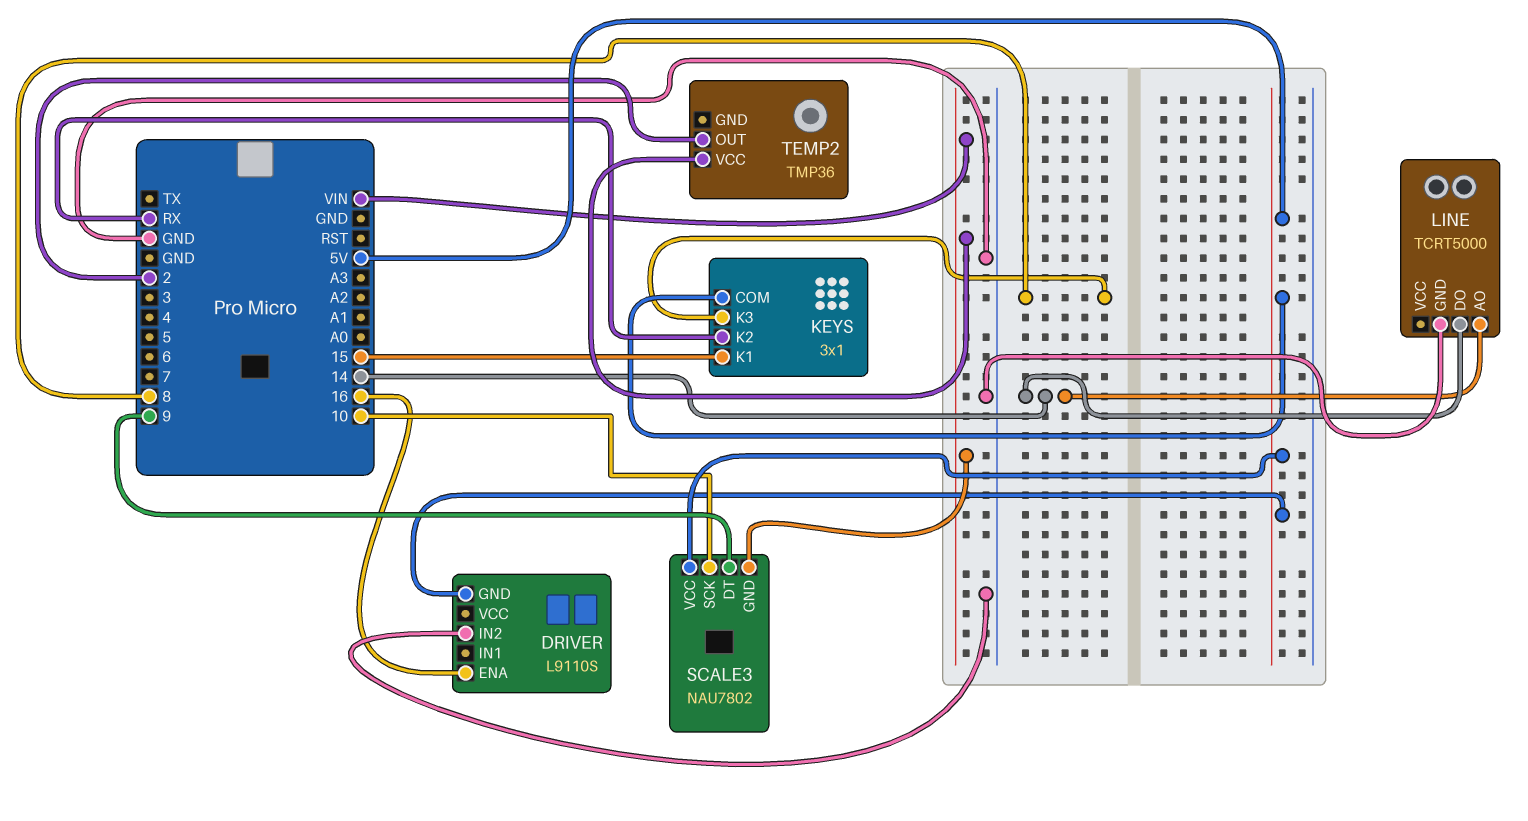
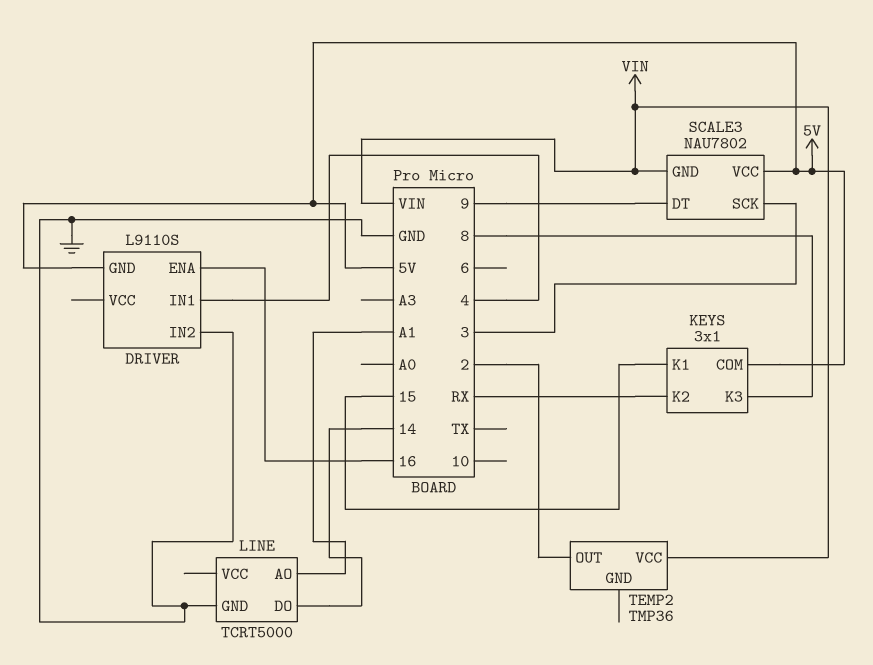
DRIVER pin IN1: none -> 4
LINE pin AO: 14 -> A1
SCALE3 pin SCK: 10 -> 3

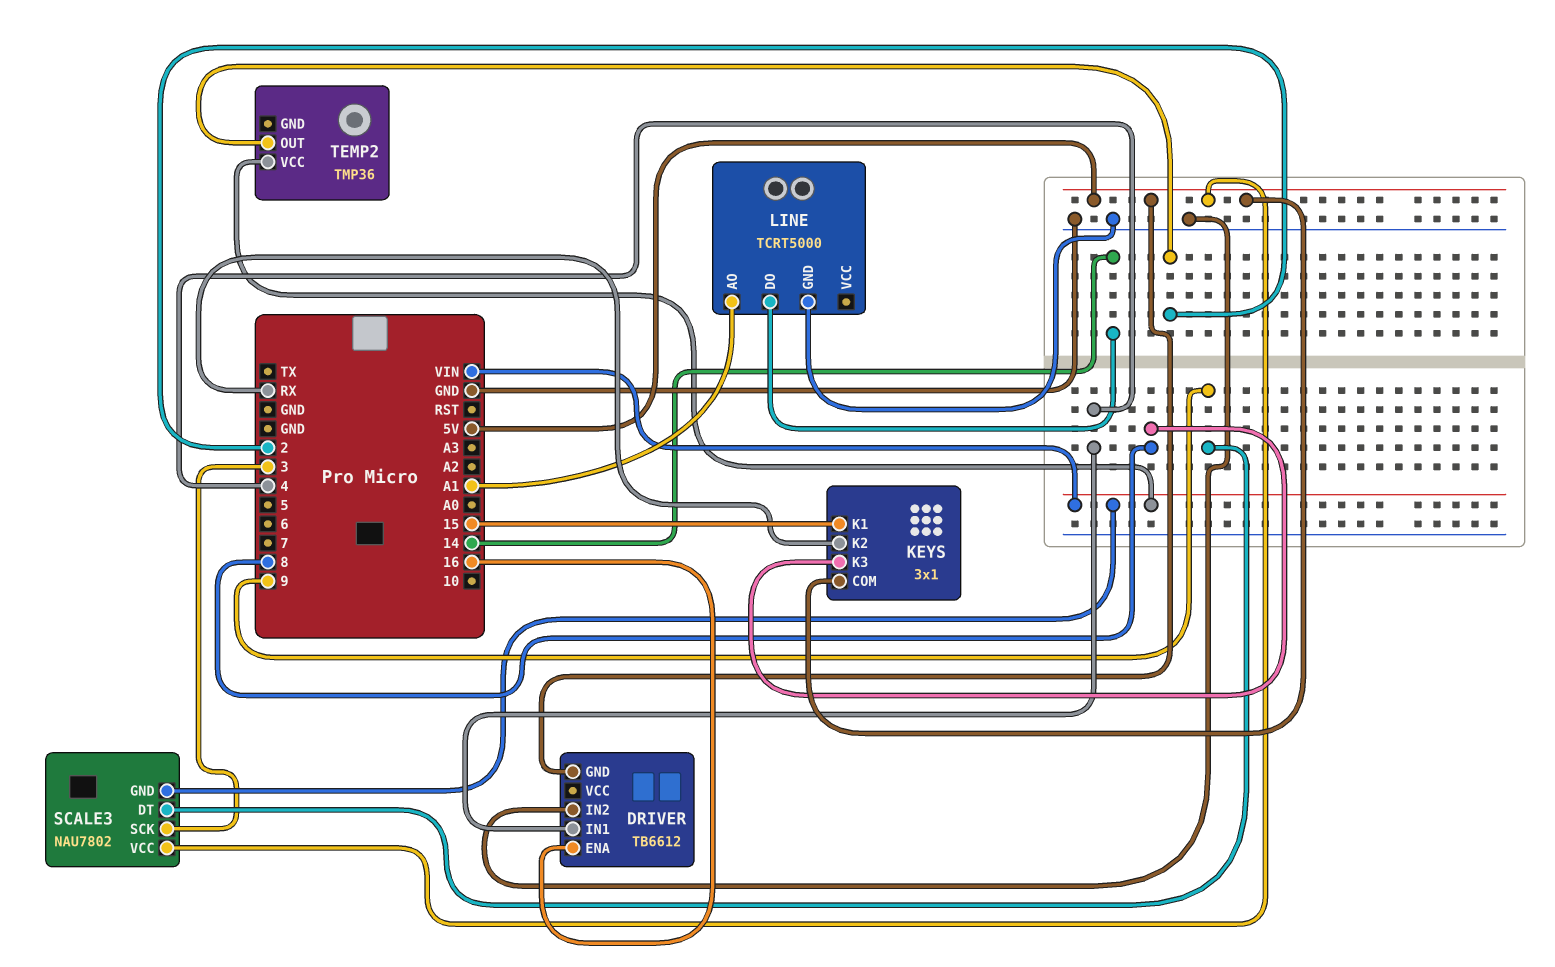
DRIVER: L9110S -> TB6612

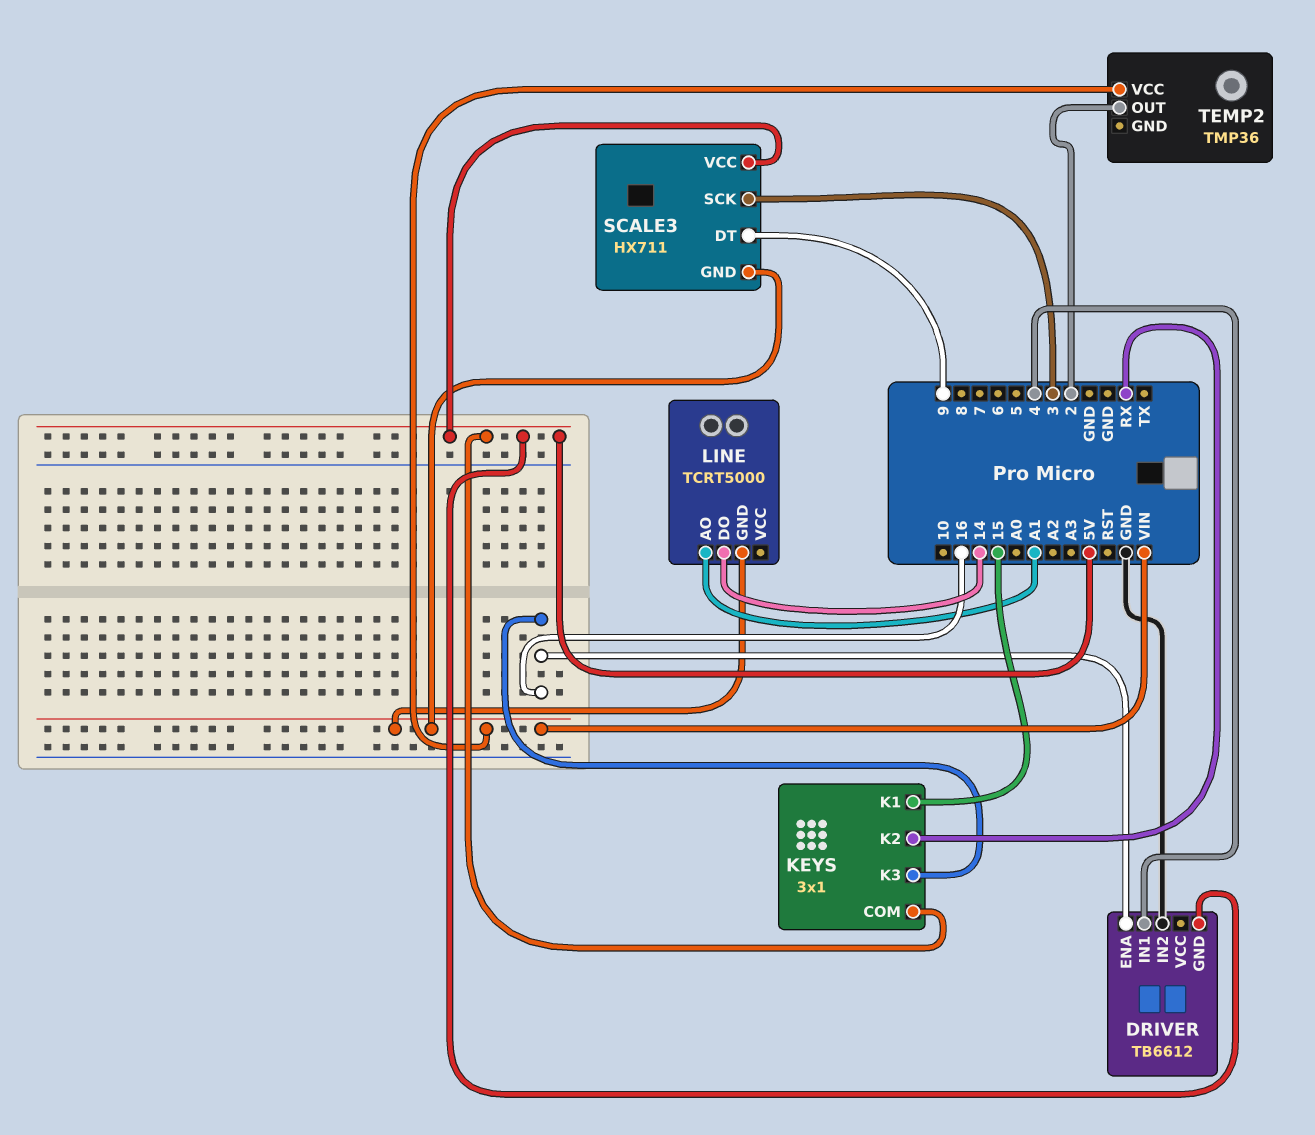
KEYS pin K3: 8 -> 16
LINE pin GND: GND -> VIN
SCALE3: NAU7802 -> HX711

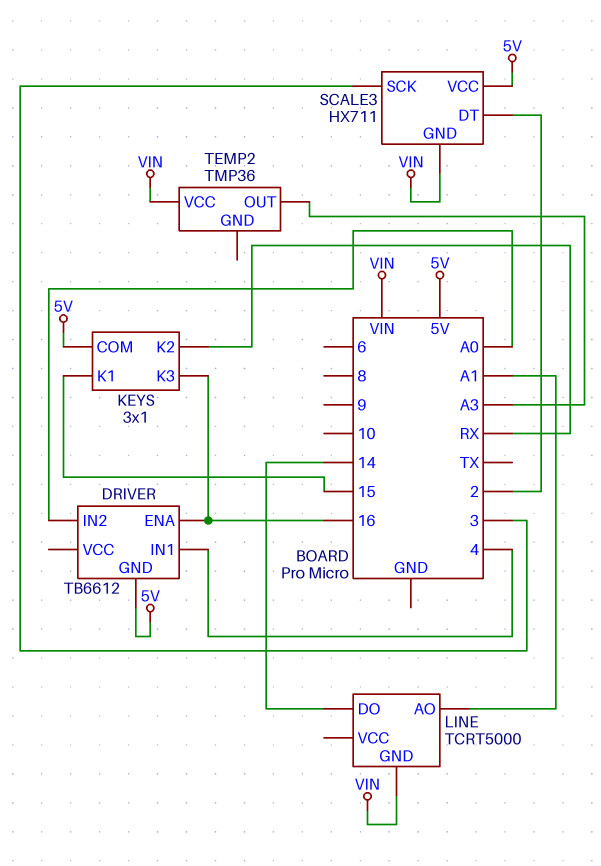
DRIVER pin IN2: GND -> A0
SCALE3 pin DT: 9 -> 2
TEMP2 pin OUT: 2 -> A3

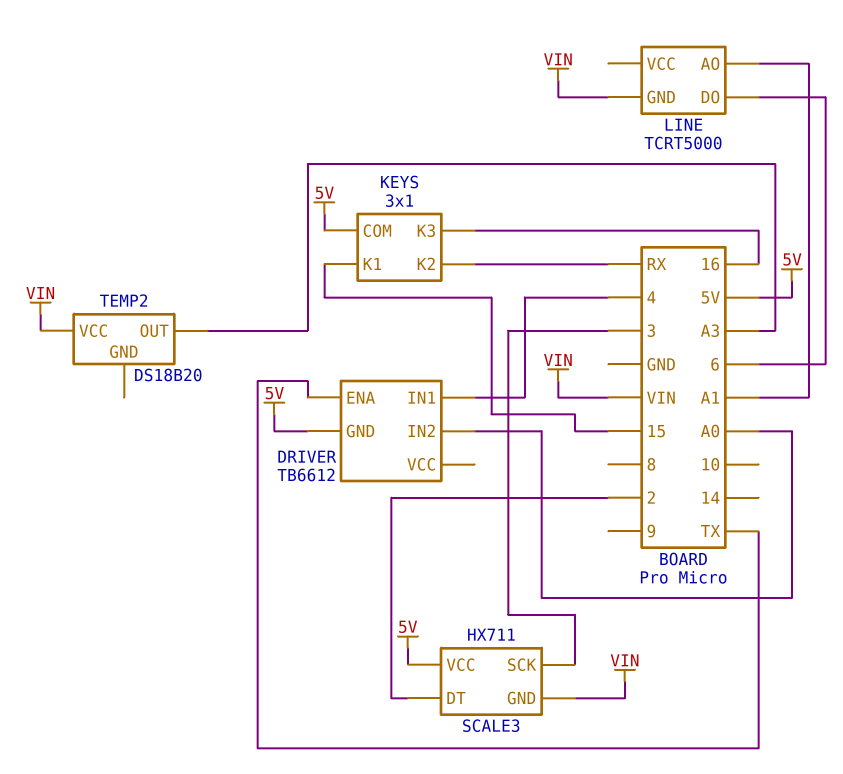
DRIVER pin ENA: 16 -> TX
LINE pin DO: 14 -> 6
TEMP2: TMP36 -> DS18B20

